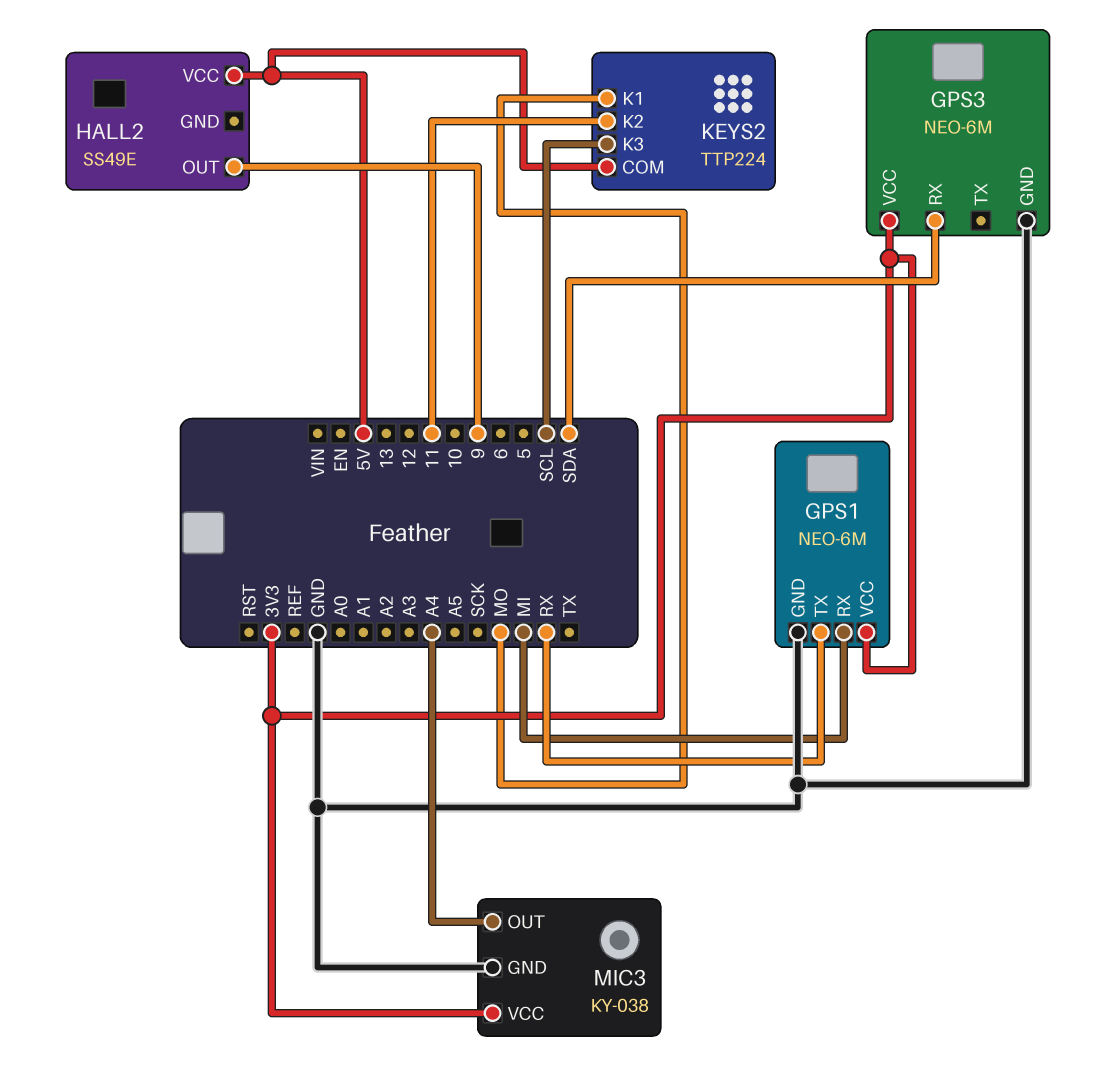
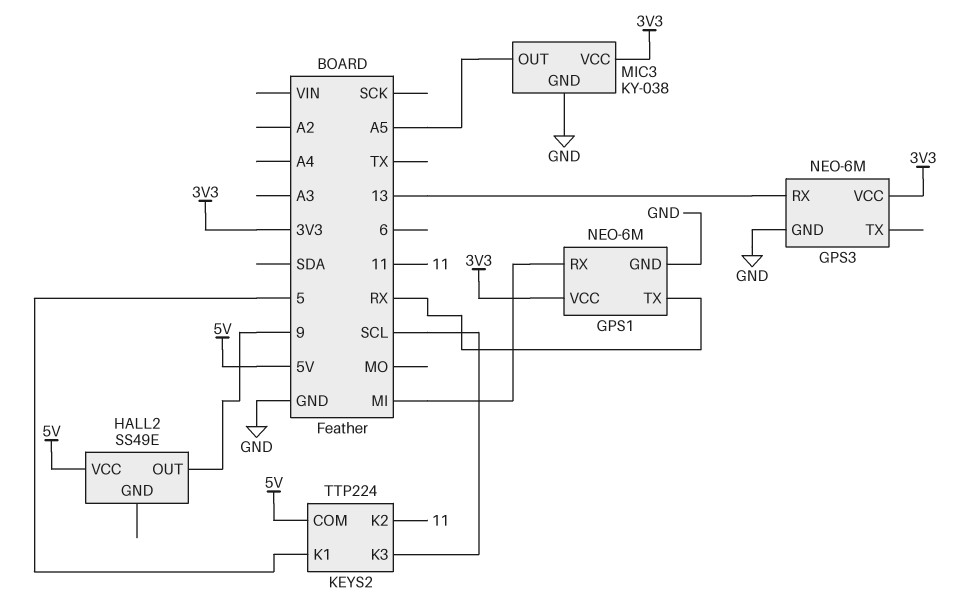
GPS3 pin RX: SDA -> 13
KEYS2 pin K1: MO -> 5
MIC3 pin OUT: A4 -> A5

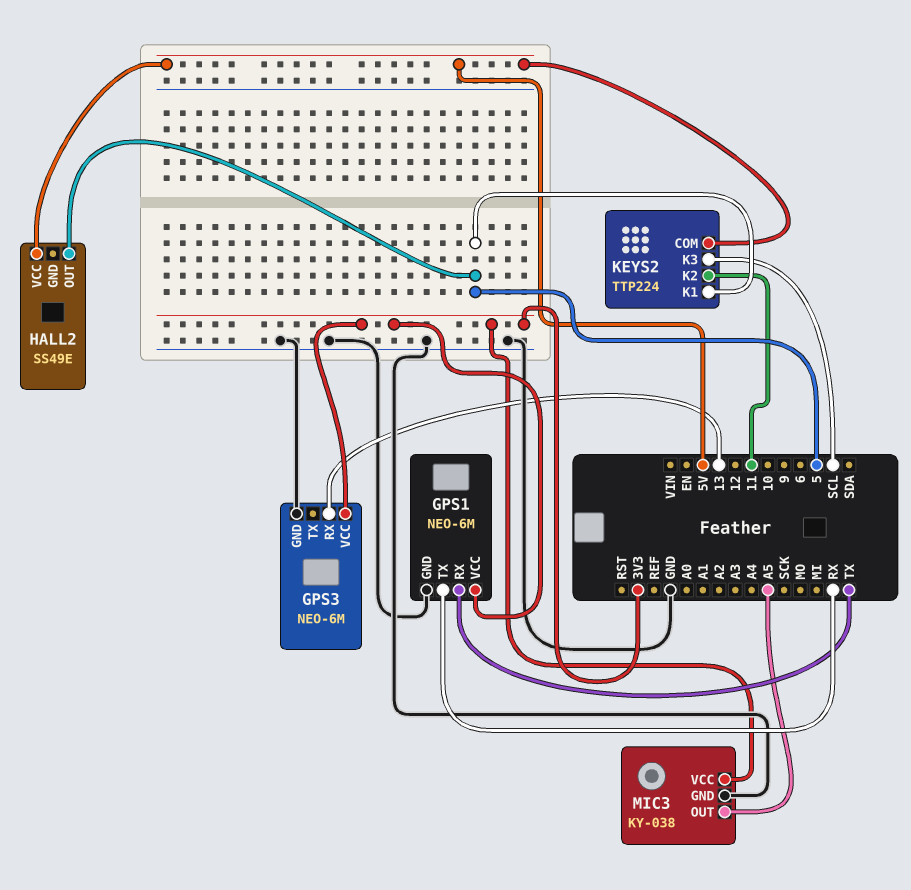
GPS1 pin RX: MI -> TX
HALL2 pin OUT: 9 -> 5

